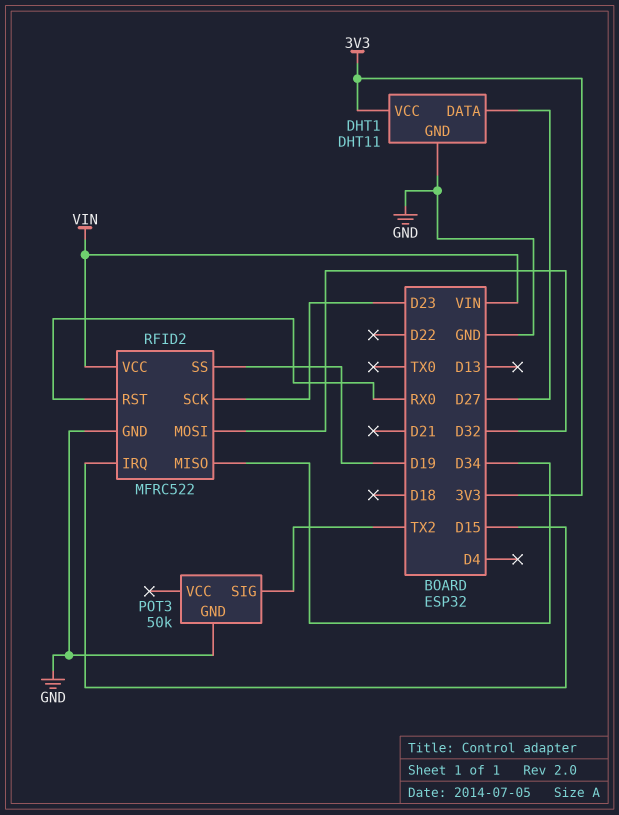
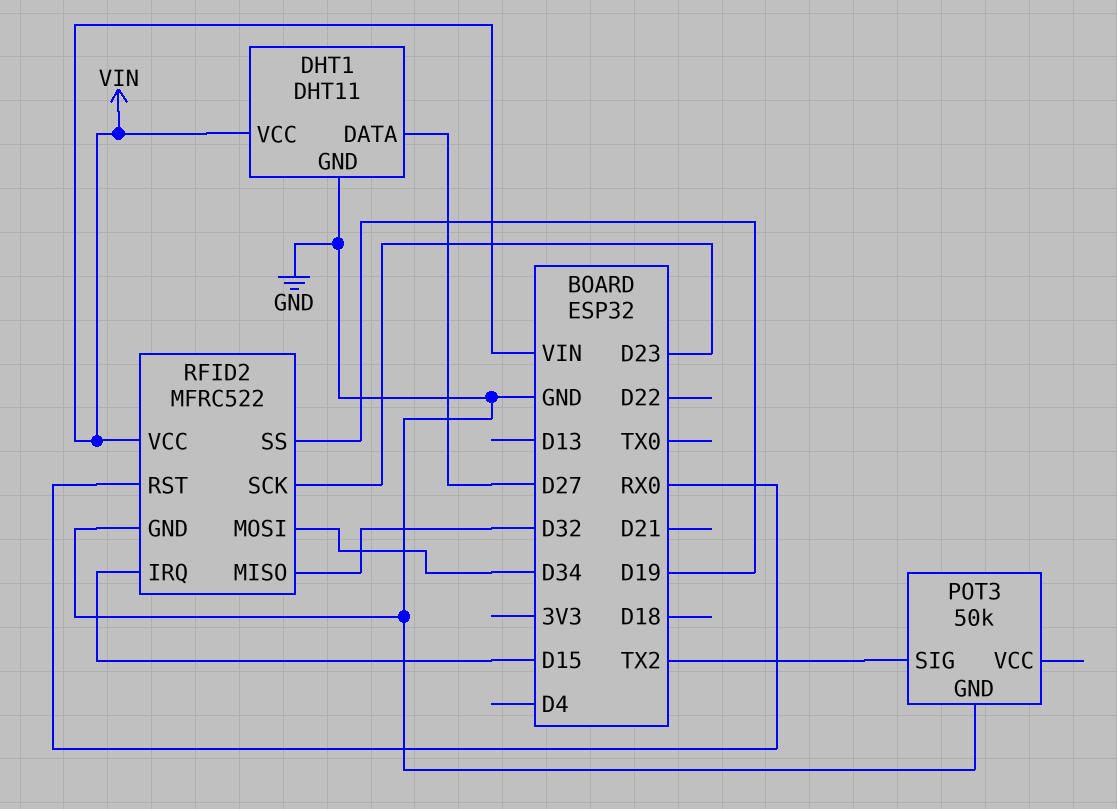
DHT1 pin VCC: 3V3 -> VIN
RFID2 pin MISO: D34 -> D32
RFID2 pin MOSI: D32 -> D34

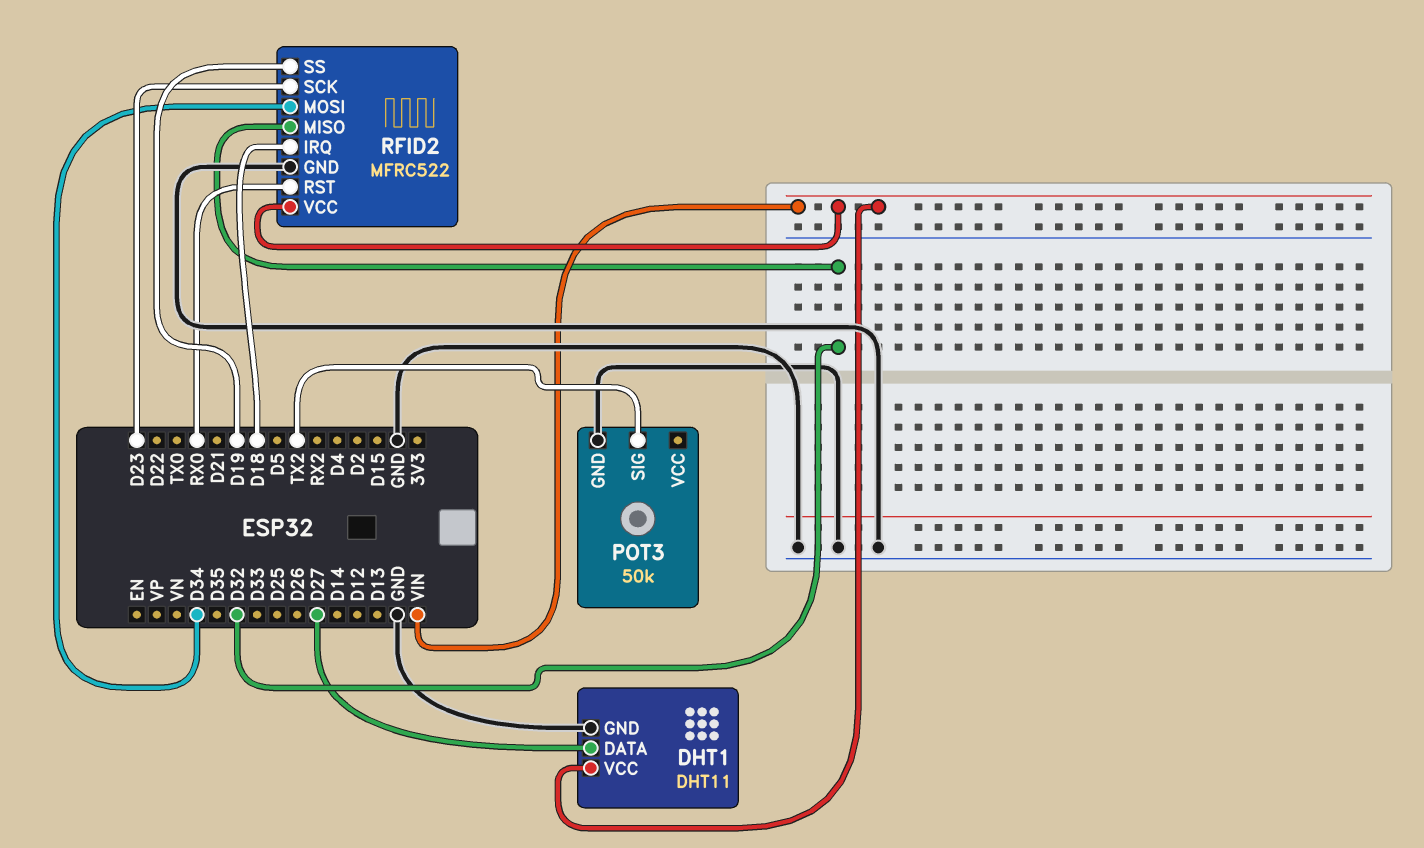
RFID2 pin IRQ: D15 -> D18

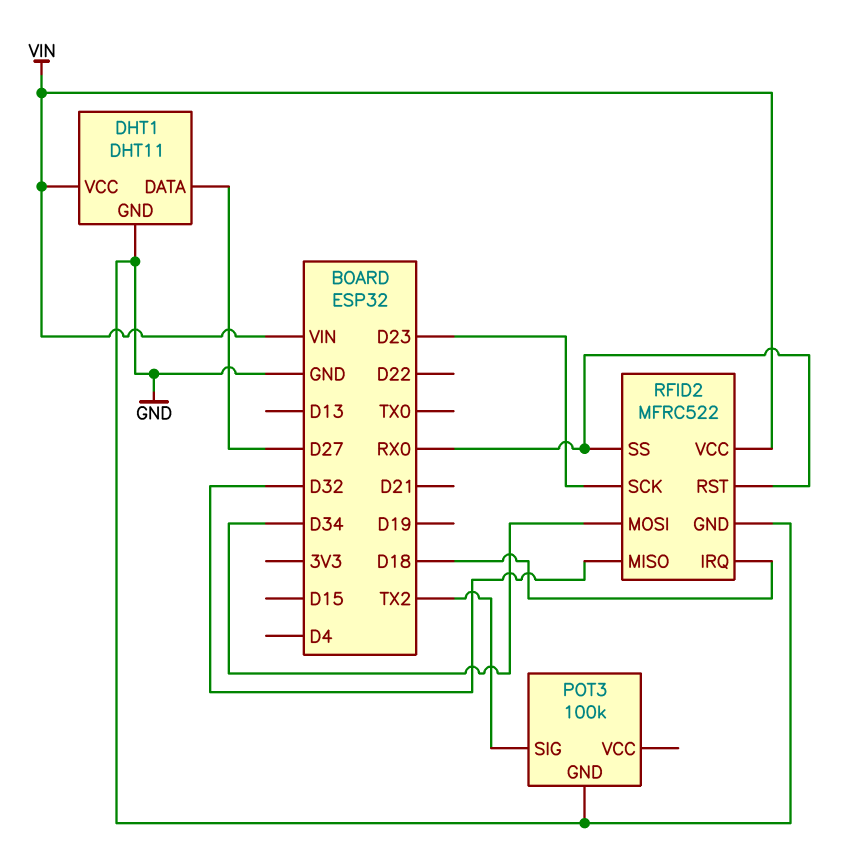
POT3: 50k -> 100k
RFID2 pin SS: D19 -> RX0

